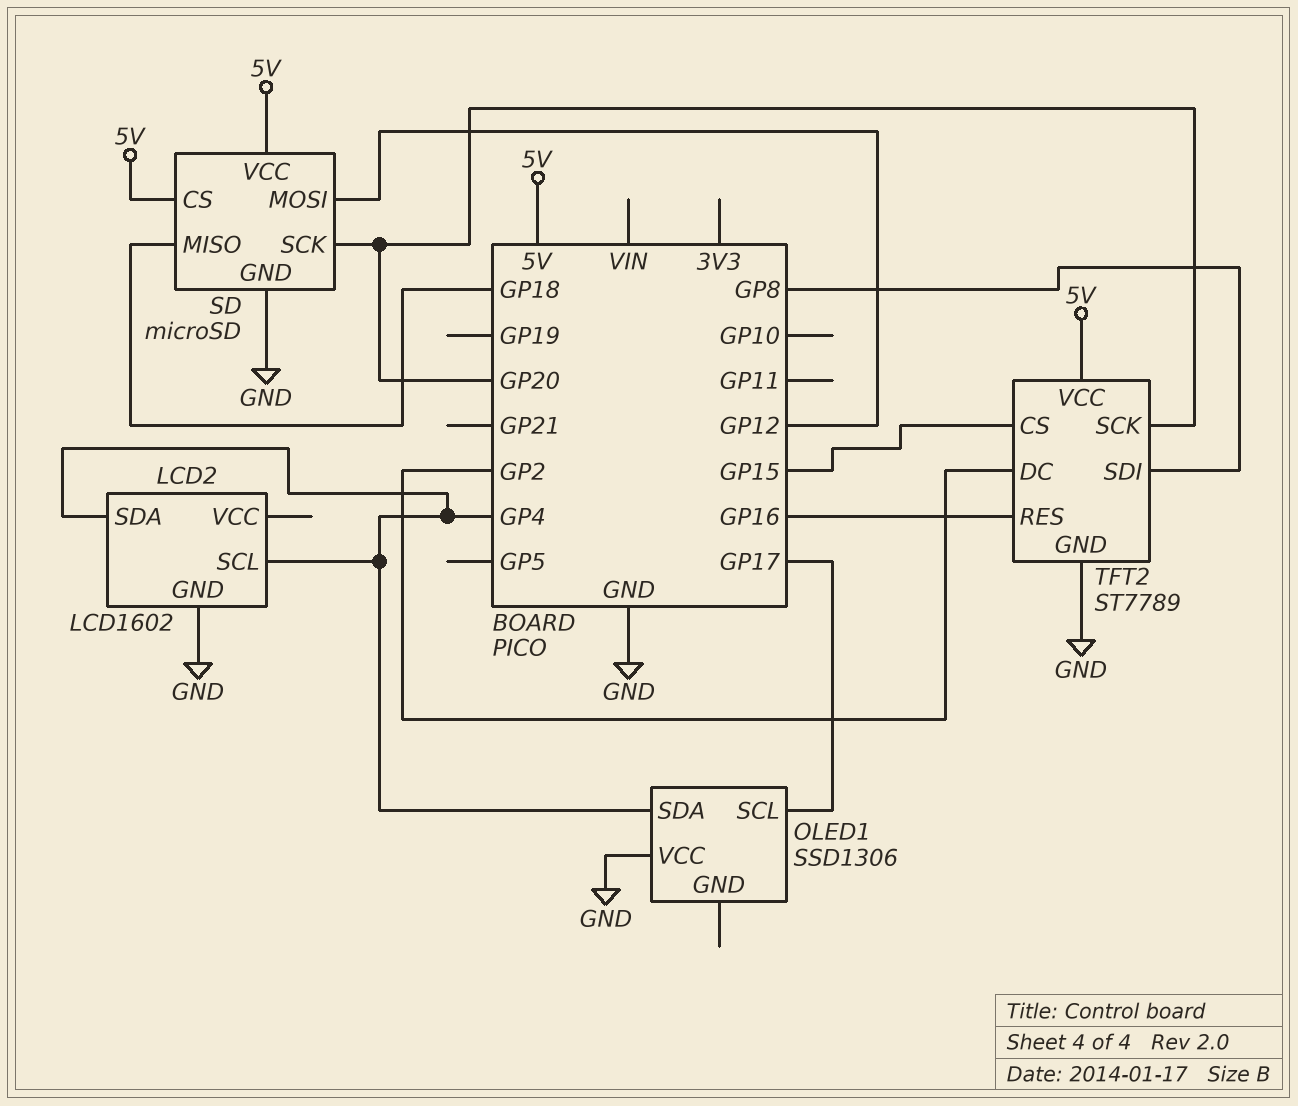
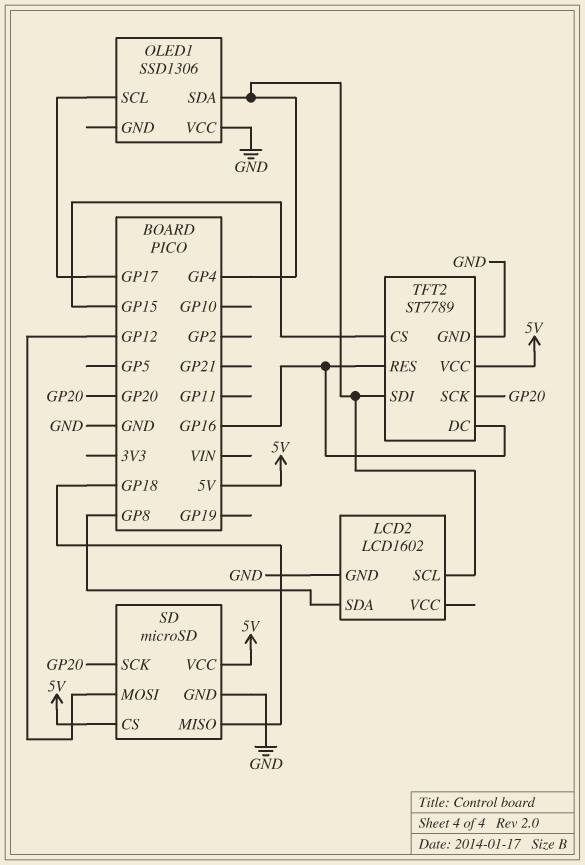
LCD2 pin SDA: GP4 -> GP8
TFT2 pin DC: GP2 -> GP16
TFT2 pin SDI: GP8 -> GP4

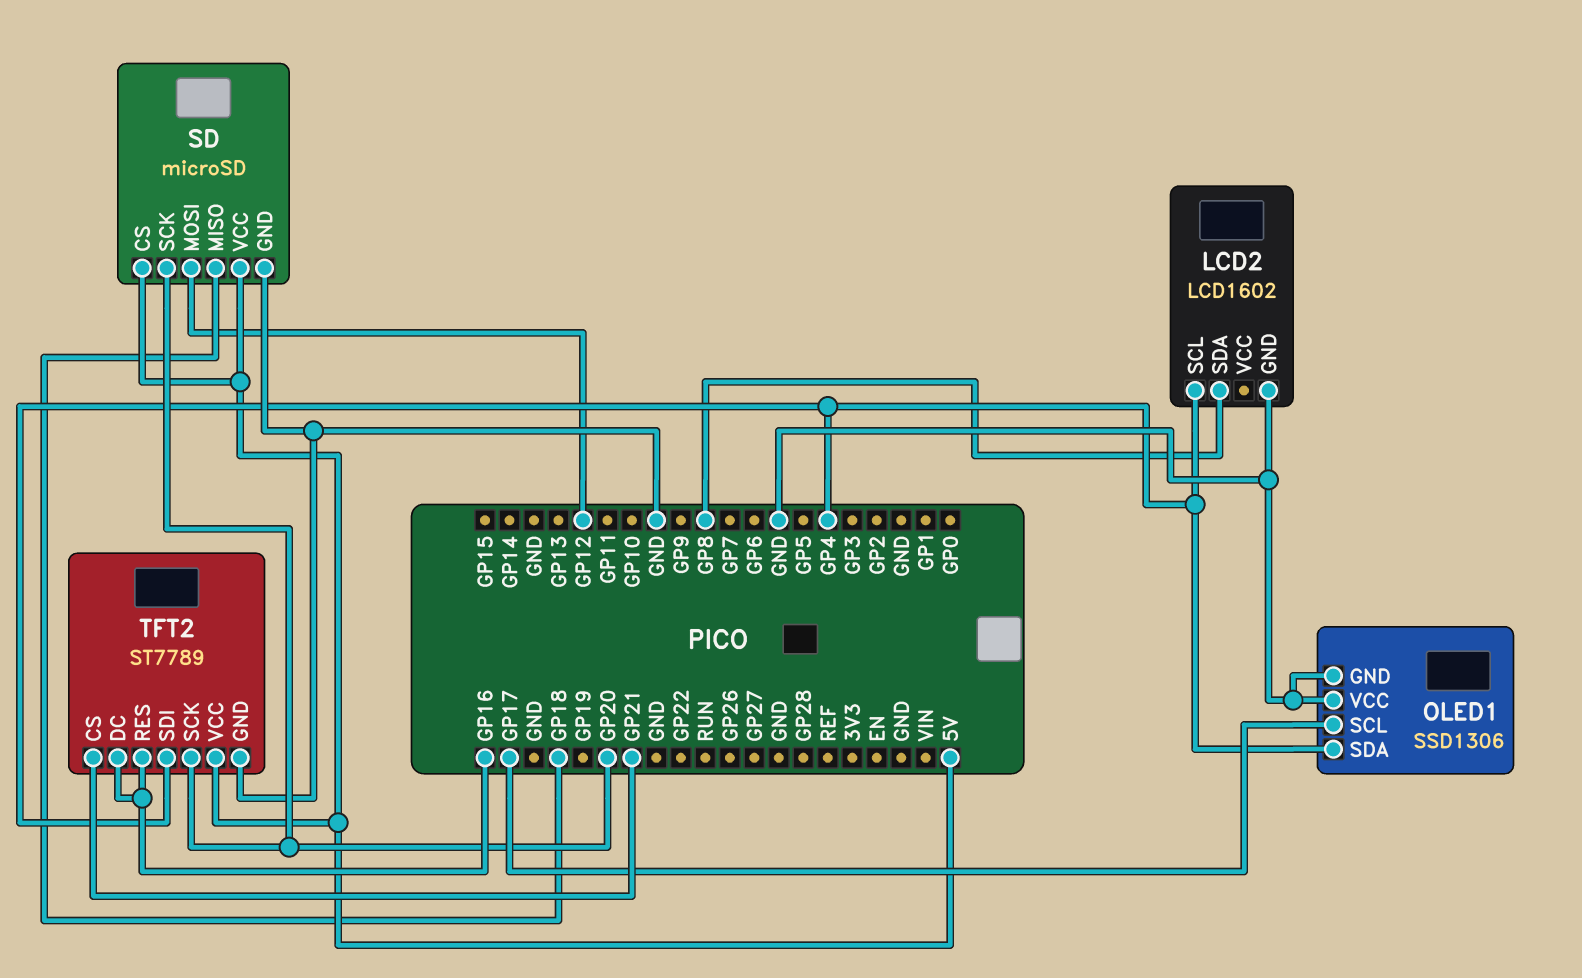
OLED1 pin GND: none -> GND
TFT2 pin CS: GP15 -> GP21

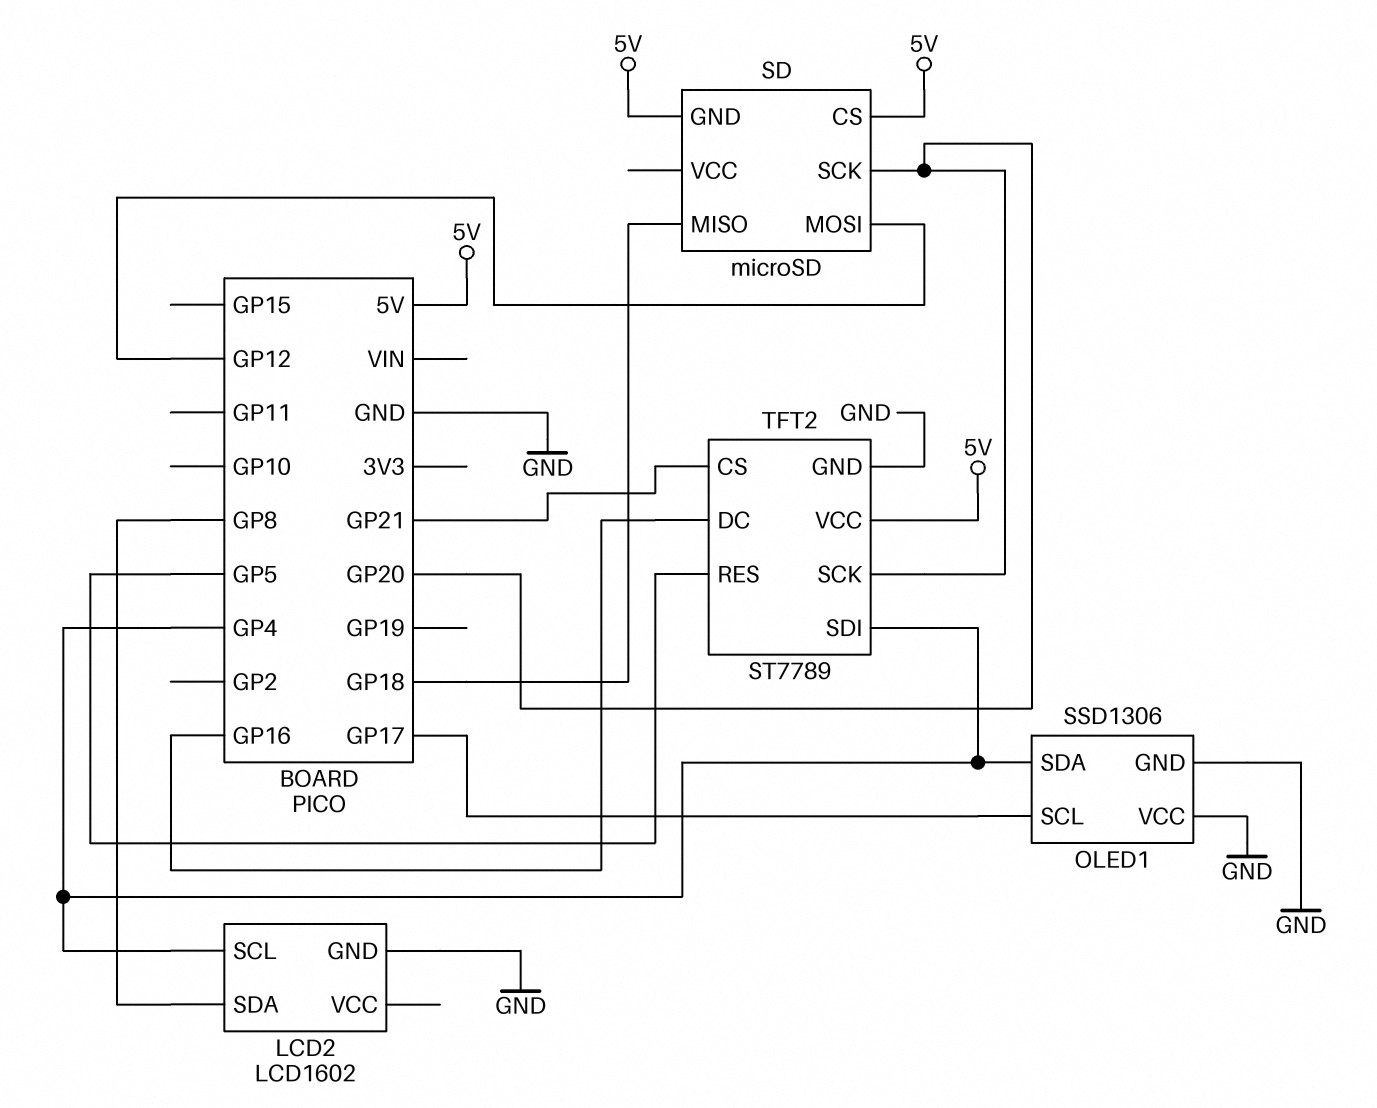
SD pin GND: GND -> 5V
SD pin VCC: 5V -> none
TFT2 pin RES: GP16 -> GP5

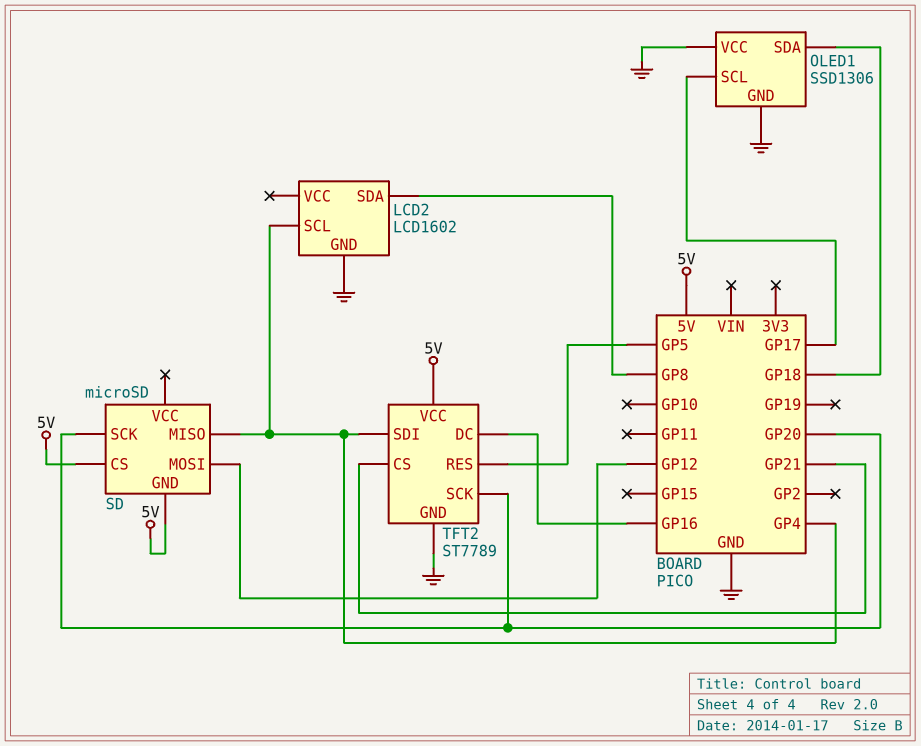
OLED1 pin SDA: GP4 -> GP18
SD pin MISO: GP18 -> GP4

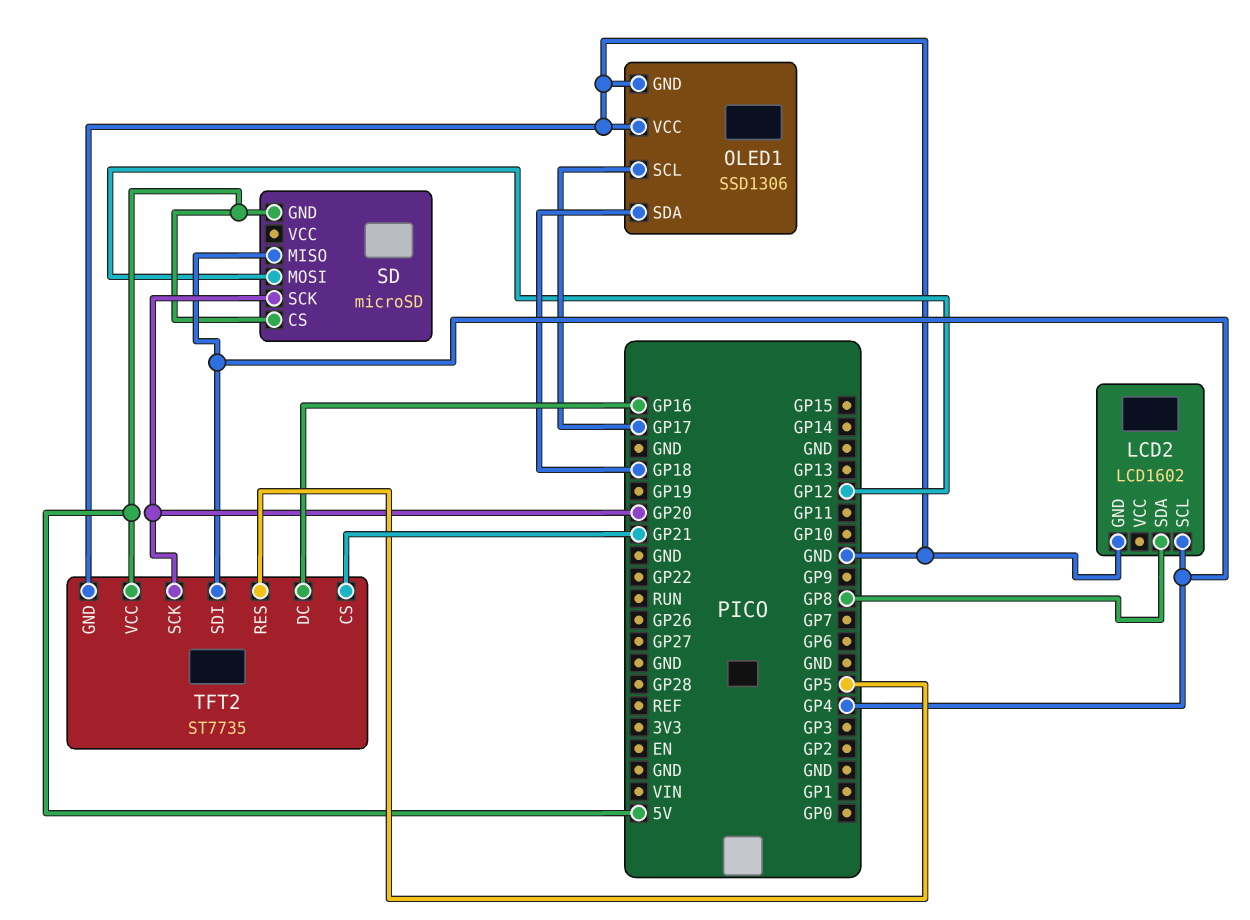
TFT2: ST7789 -> ST7735

